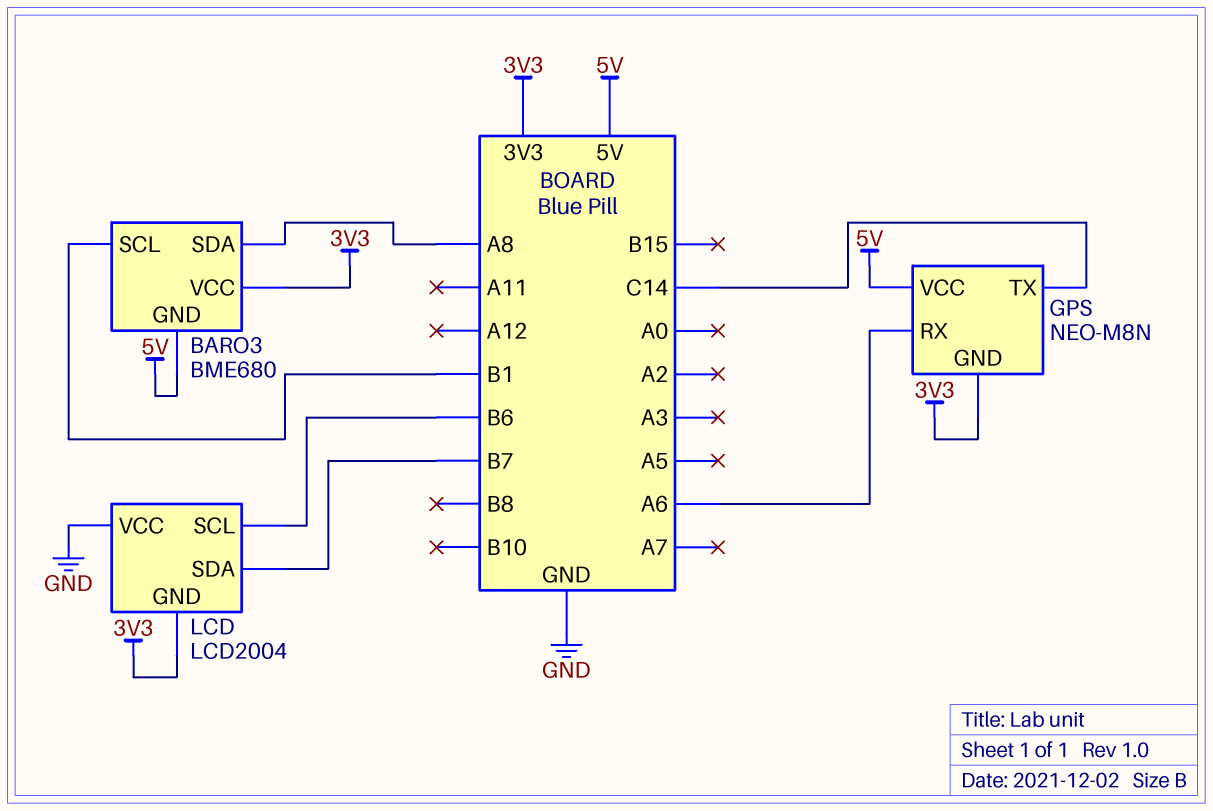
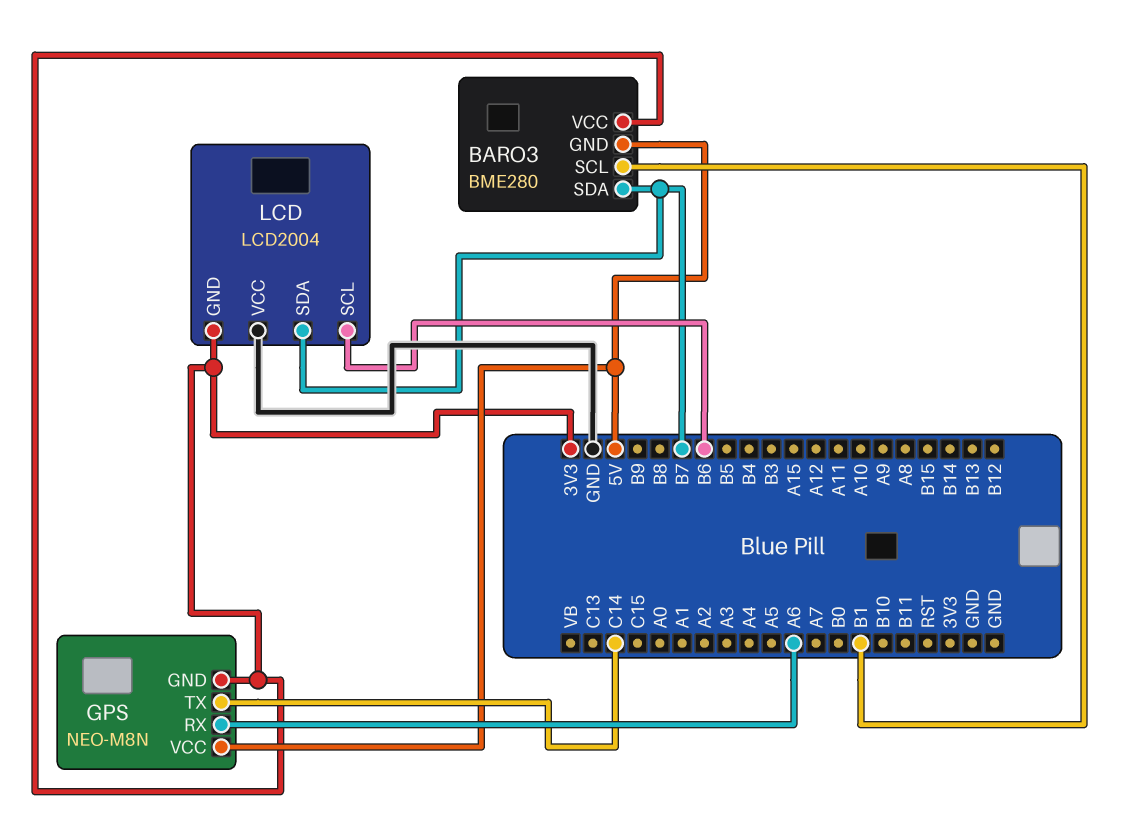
BARO3: BME680 -> BME280
BARO3 pin SDA: A8 -> B7

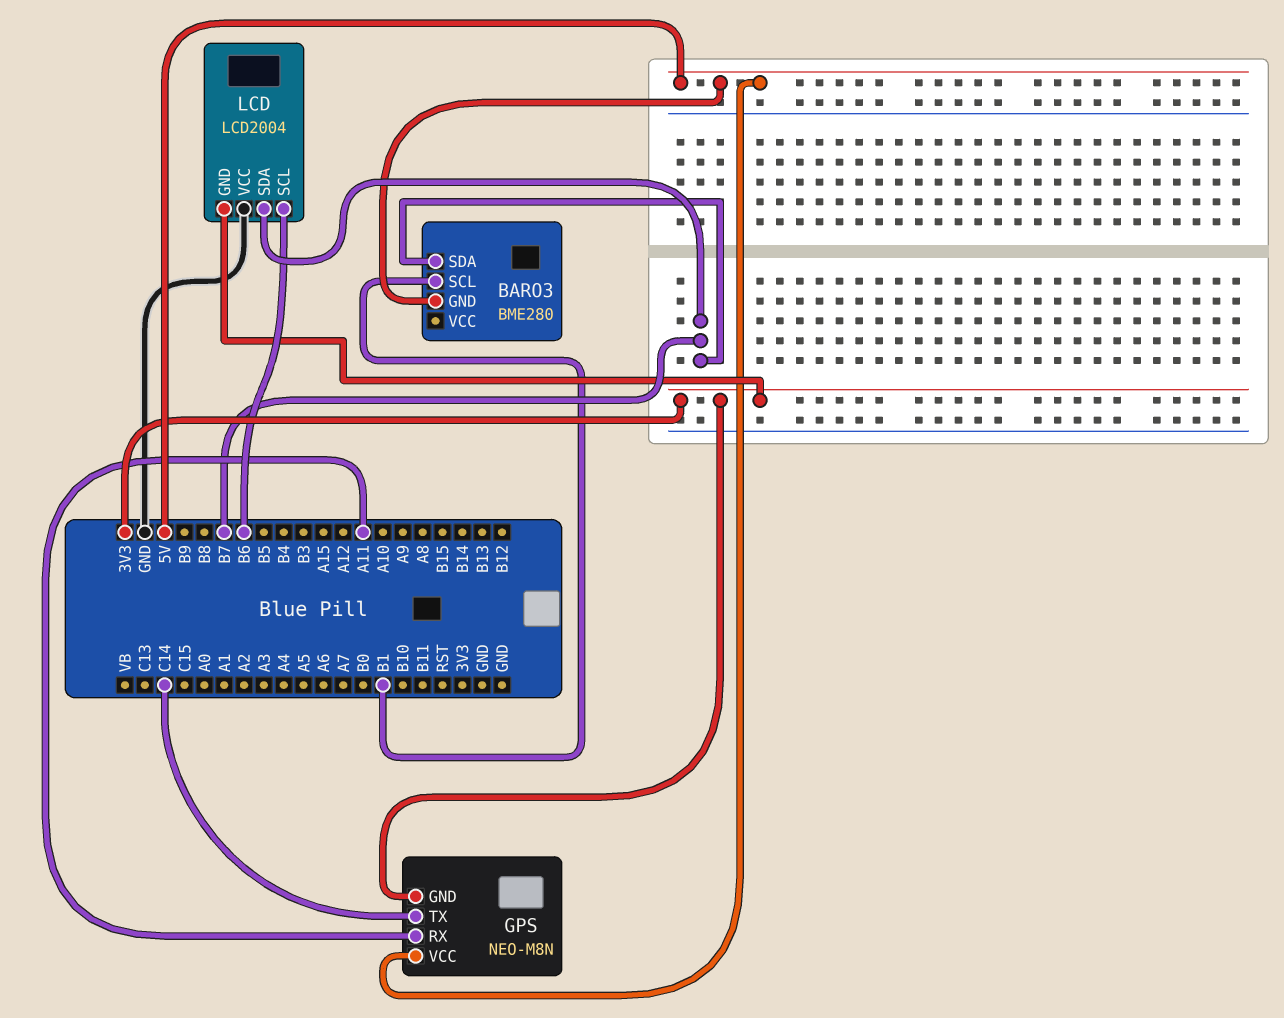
BARO3 pin VCC: 3V3 -> none
GPS pin RX: A6 -> A11

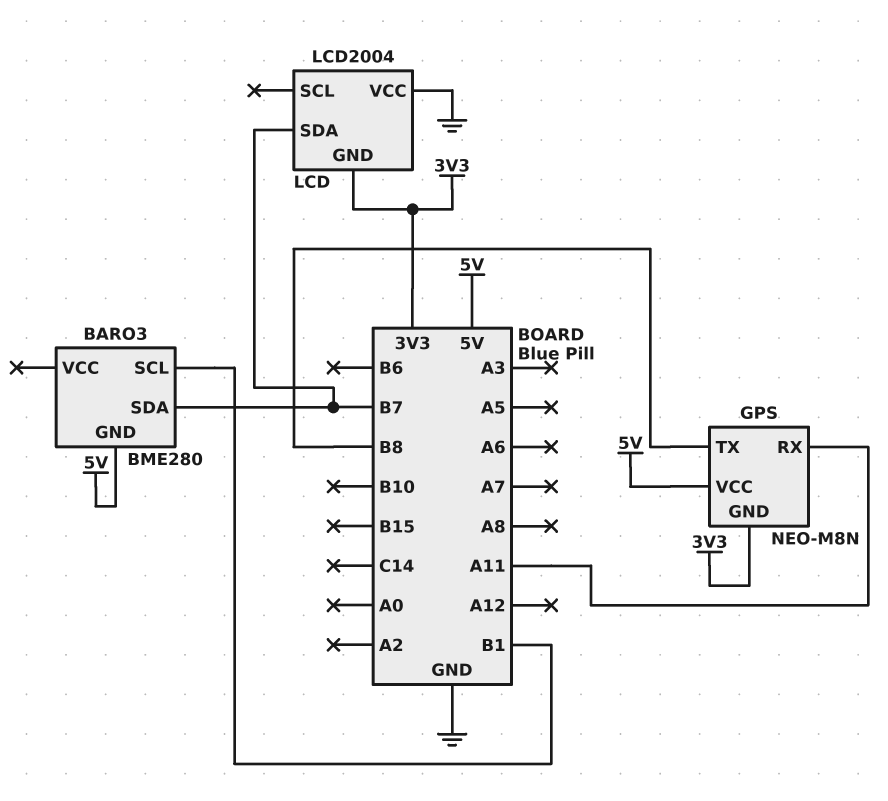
GPS pin TX: C14 -> B8
LCD pin SCL: B6 -> none

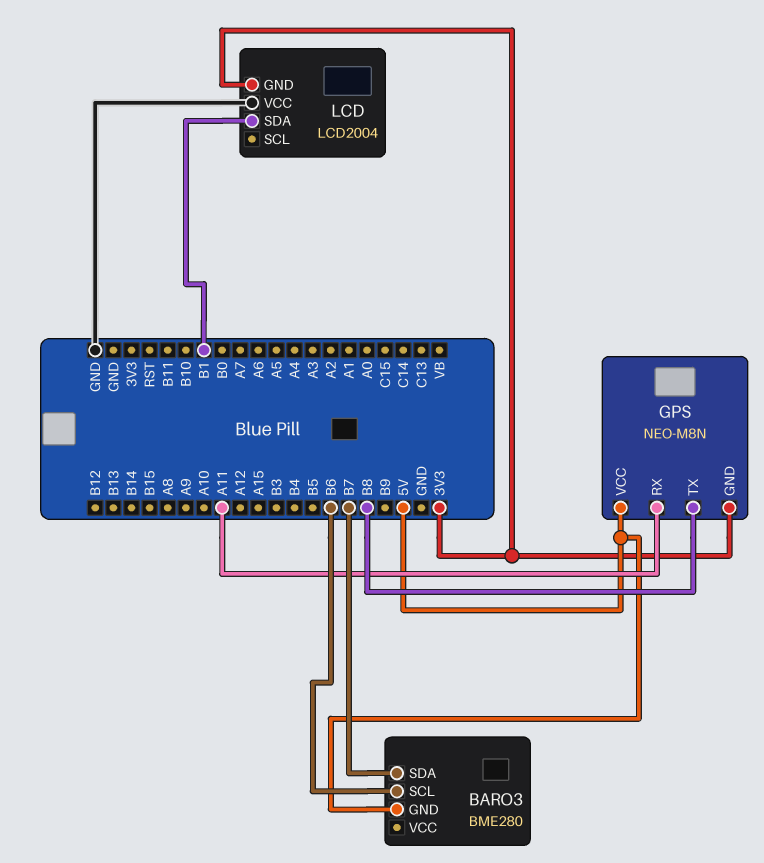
BARO3 pin SCL: B1 -> B6
LCD pin SDA: B7 -> B1

